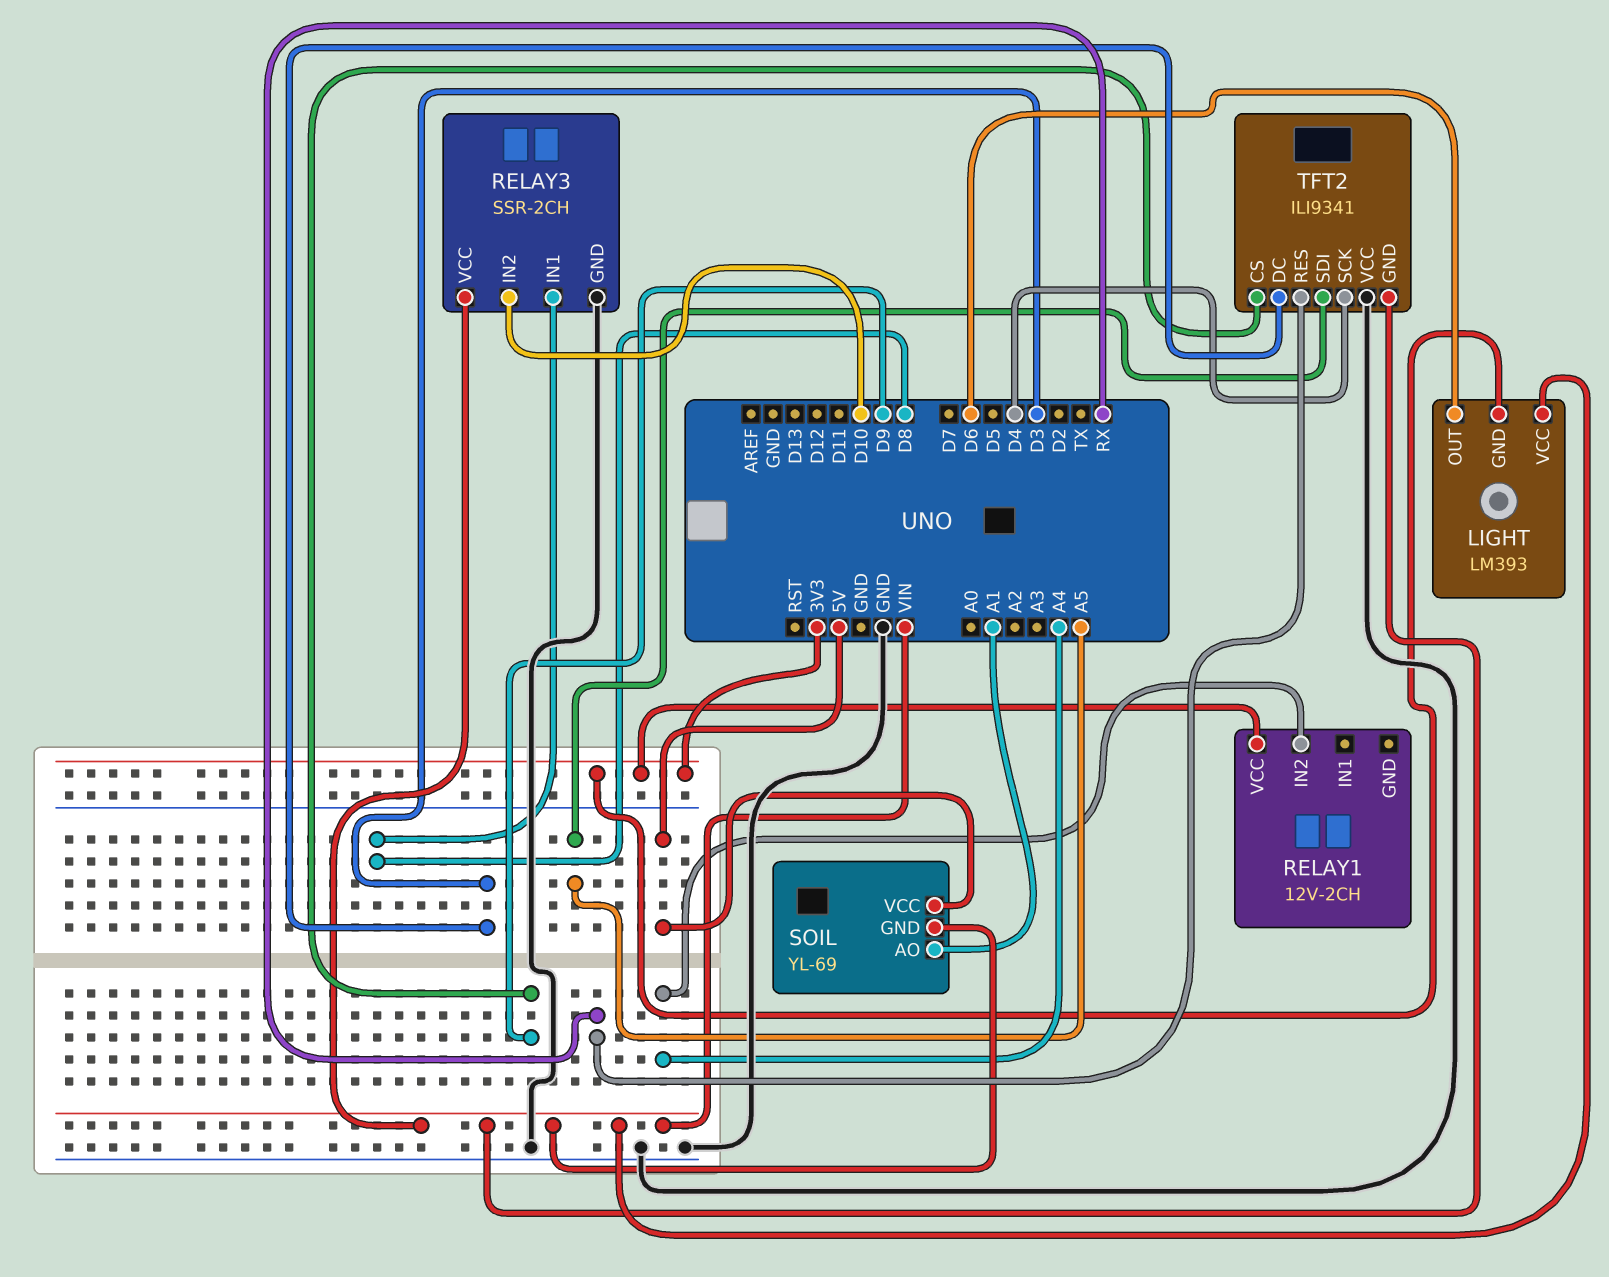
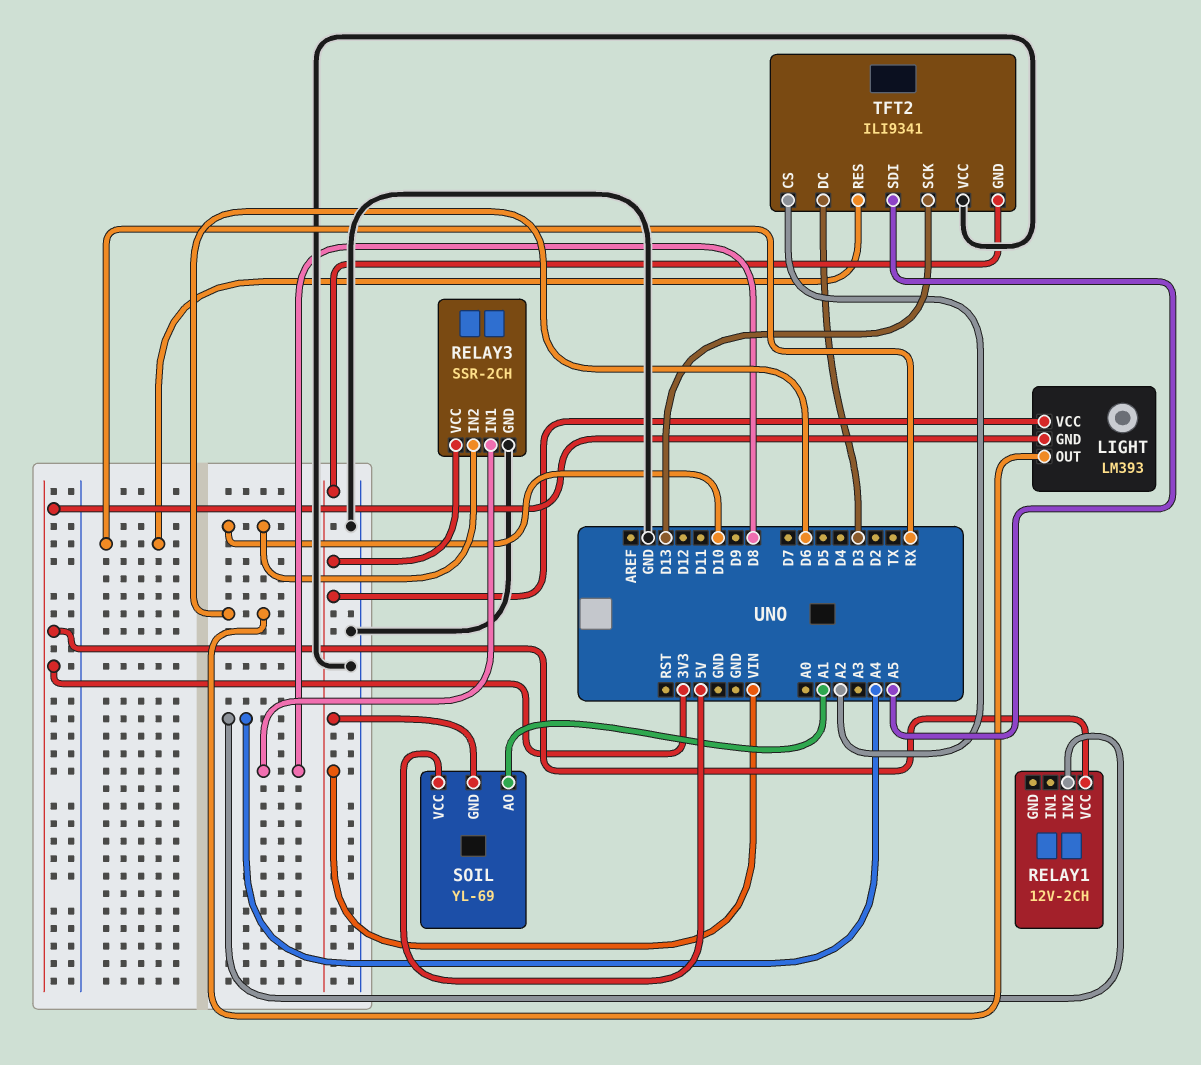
TFT2 pin CS: D9 -> A2
TFT2 pin SCK: D4 -> D13

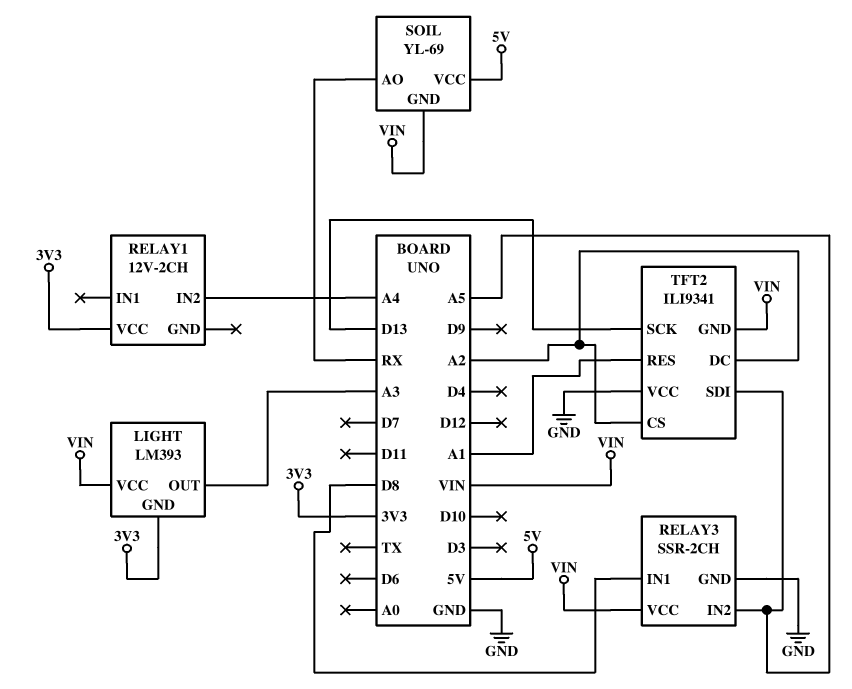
LIGHT pin OUT: D6 -> A3
RELAY3 pin IN2: D10 -> A5
SOIL pin AO: A1 -> RX
TFT2 pin DC: D3 -> A2
TFT2 pin RES: RX -> A1

